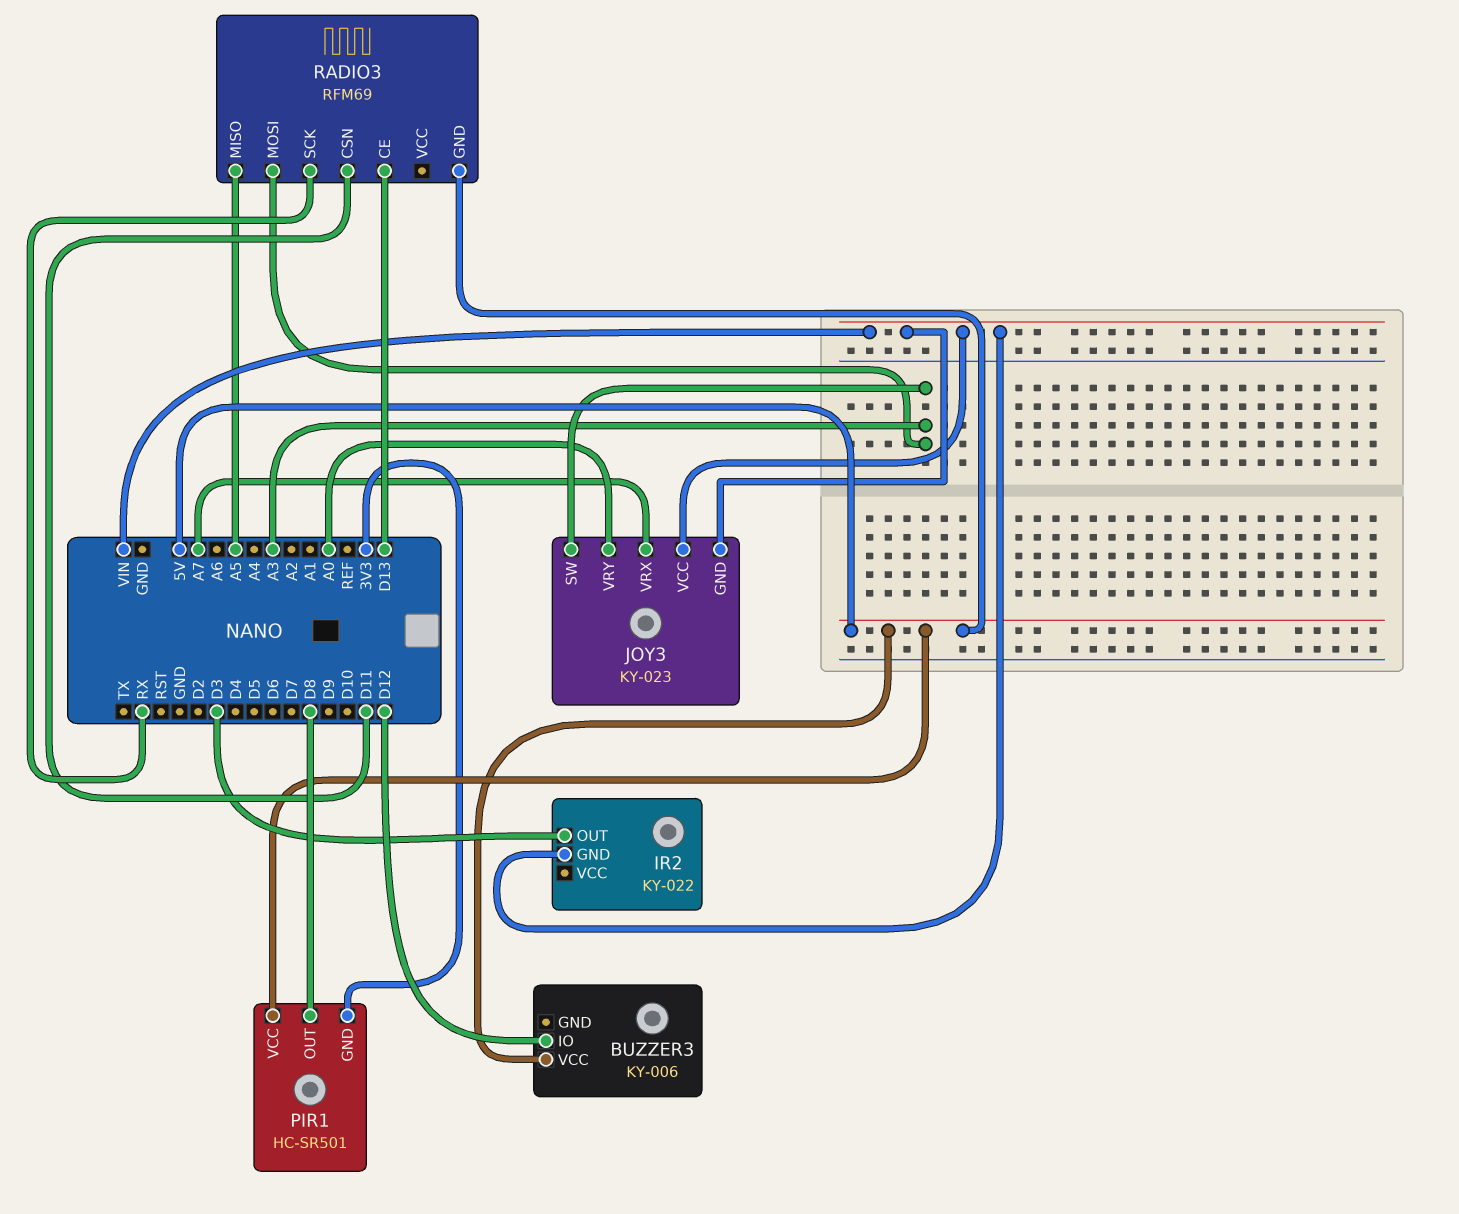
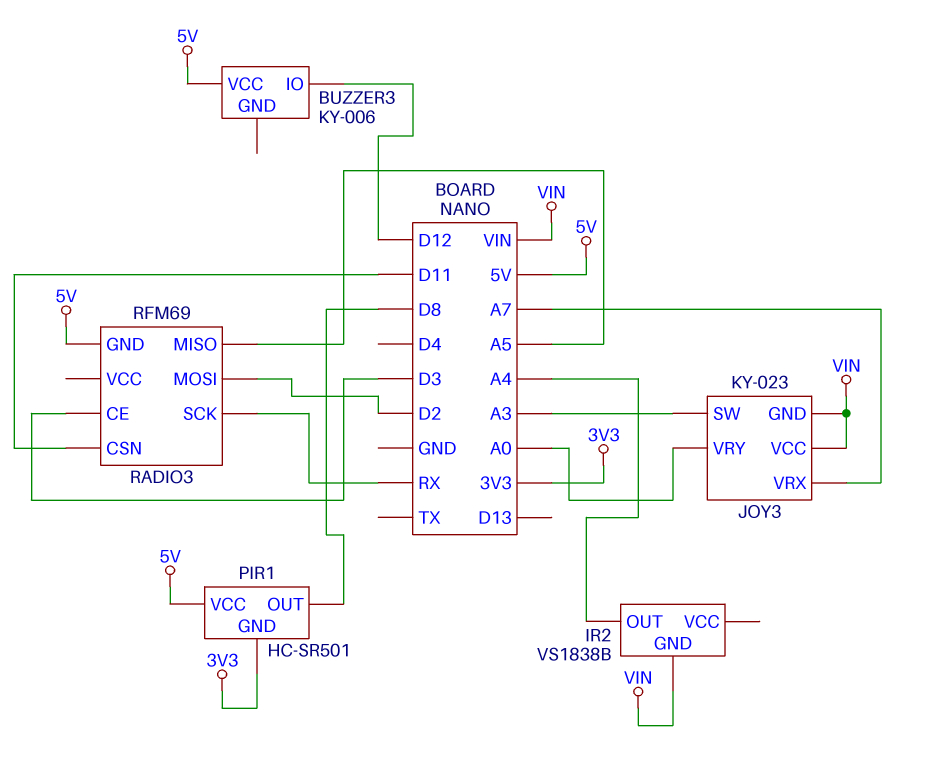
IR2: KY-022 -> VS1838B
IR2 pin OUT: D3 -> A4
RADIO3 pin CE: D13 -> D3
RADIO3 pin MOSI: A3 -> D2

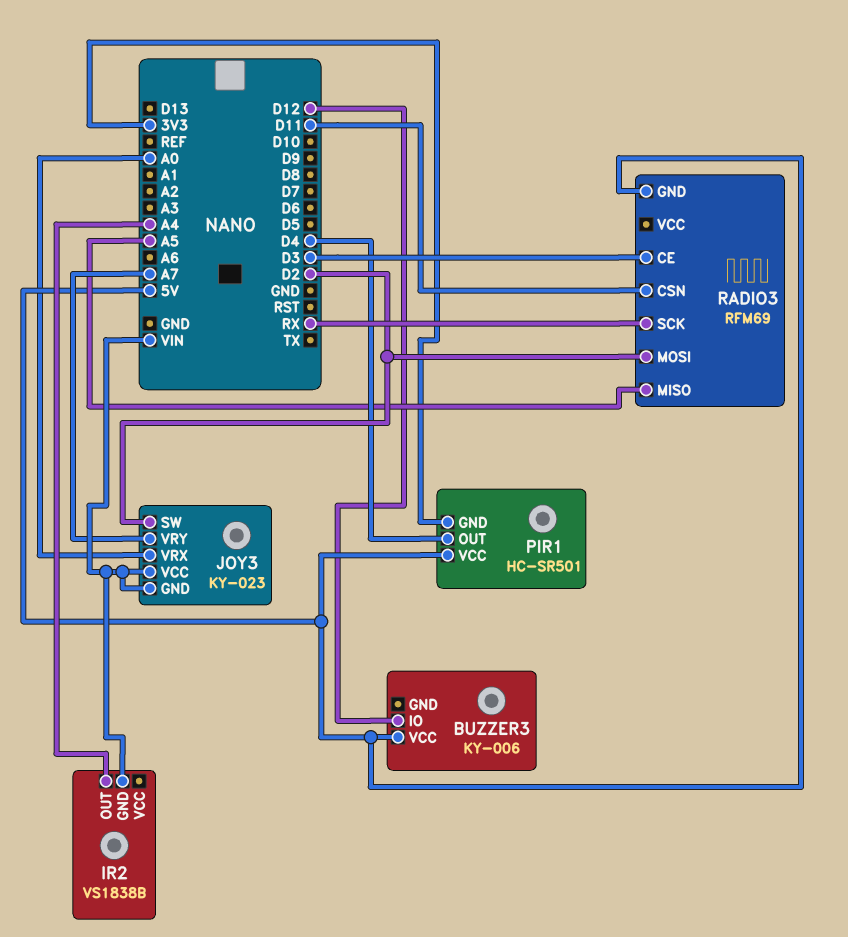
JOY3 pin SW: A3 -> D2
JOY3 pin VRX: A7 -> A0
JOY3 pin VRY: A0 -> A7
PIR1 pin OUT: D8 -> D4

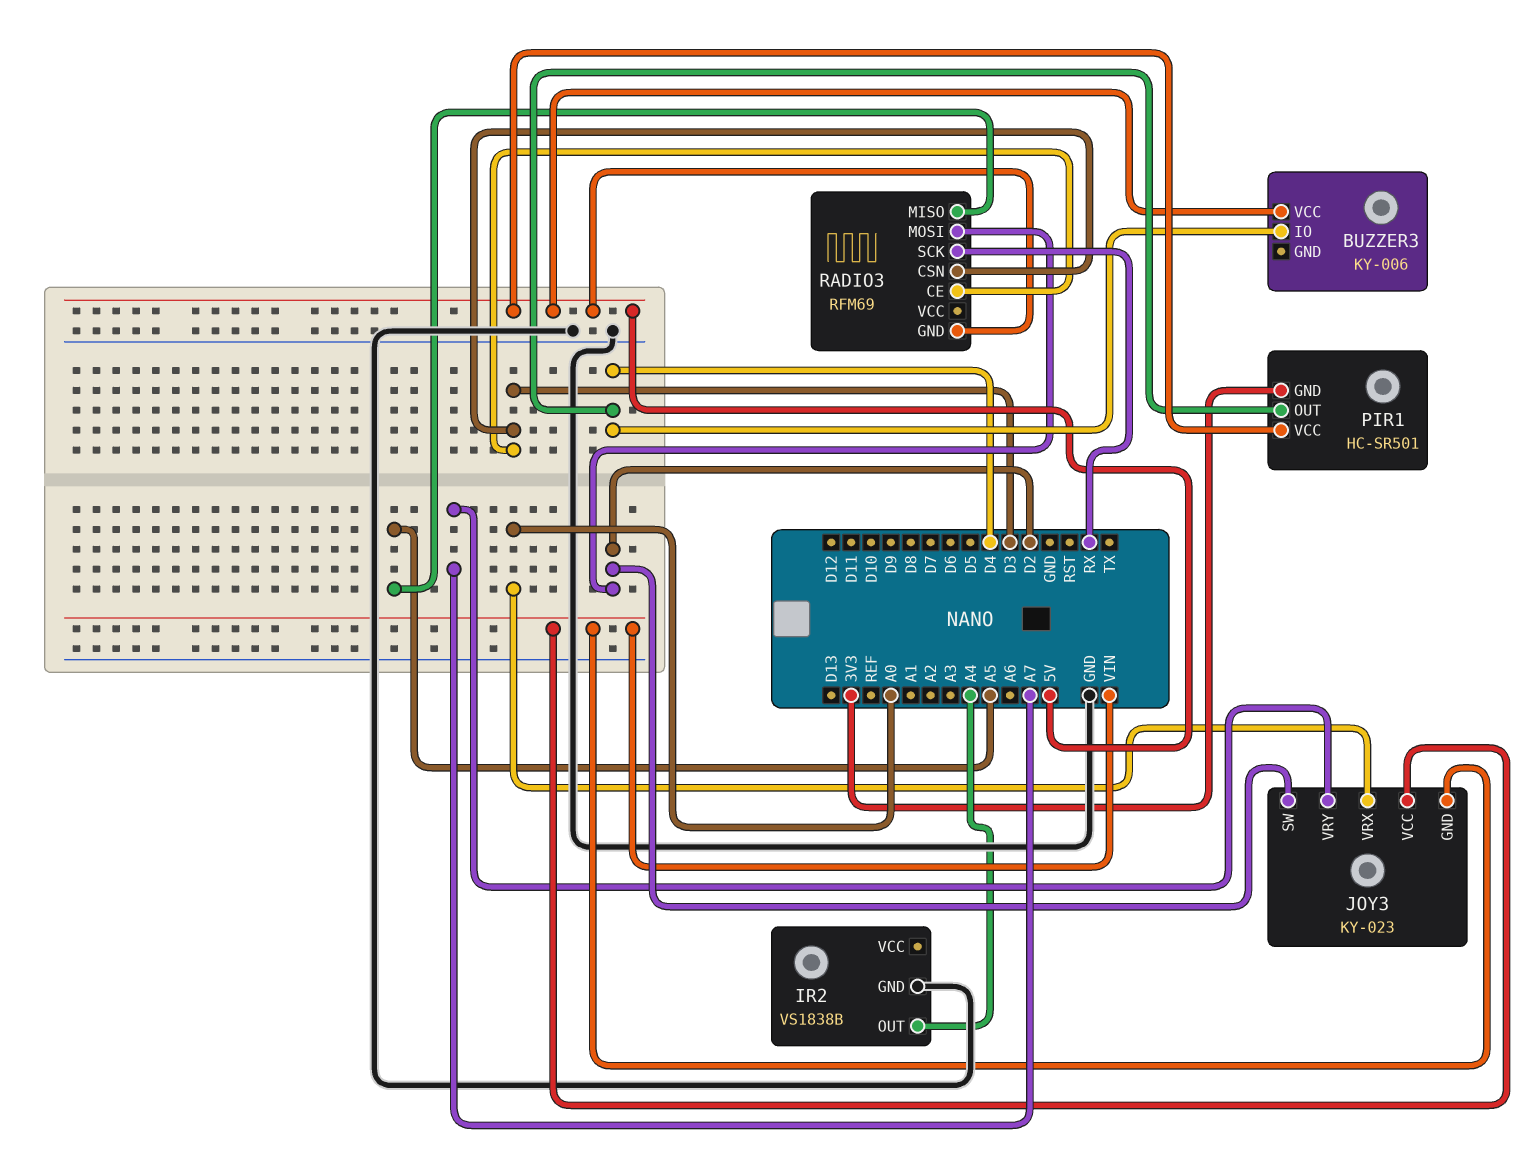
BUZZER3 pin IO: D12 -> D4
IR2 pin GND: VIN -> GND
RADIO3 pin CSN: D11 -> D3

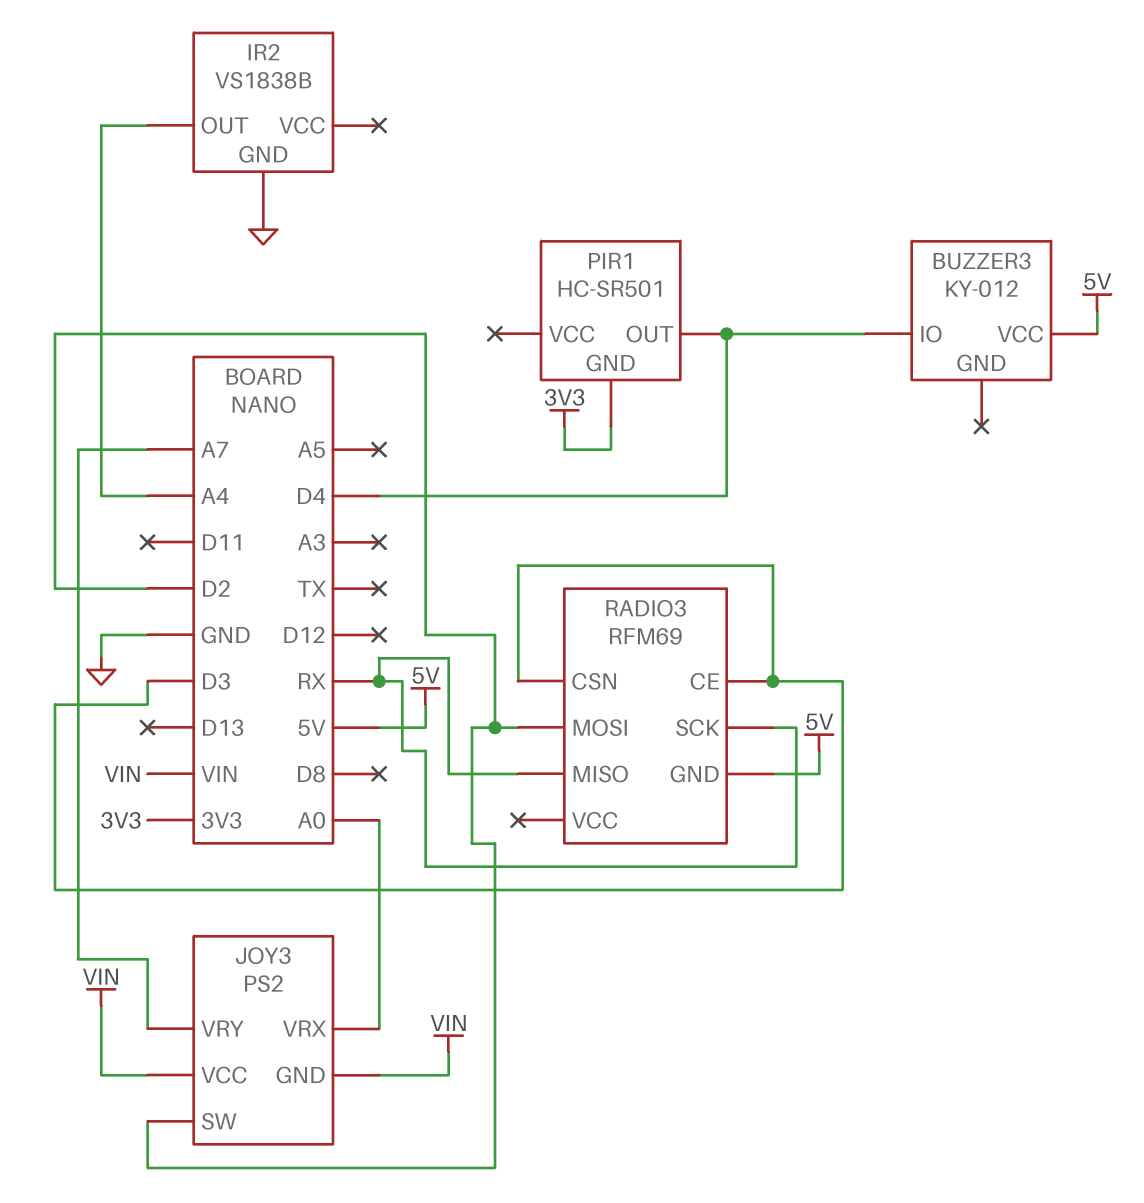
BUZZER3: KY-006 -> KY-012
JOY3: KY-023 -> PS2
PIR1 pin VCC: 5V -> none
RADIO3 pin MISO: A5 -> RX

